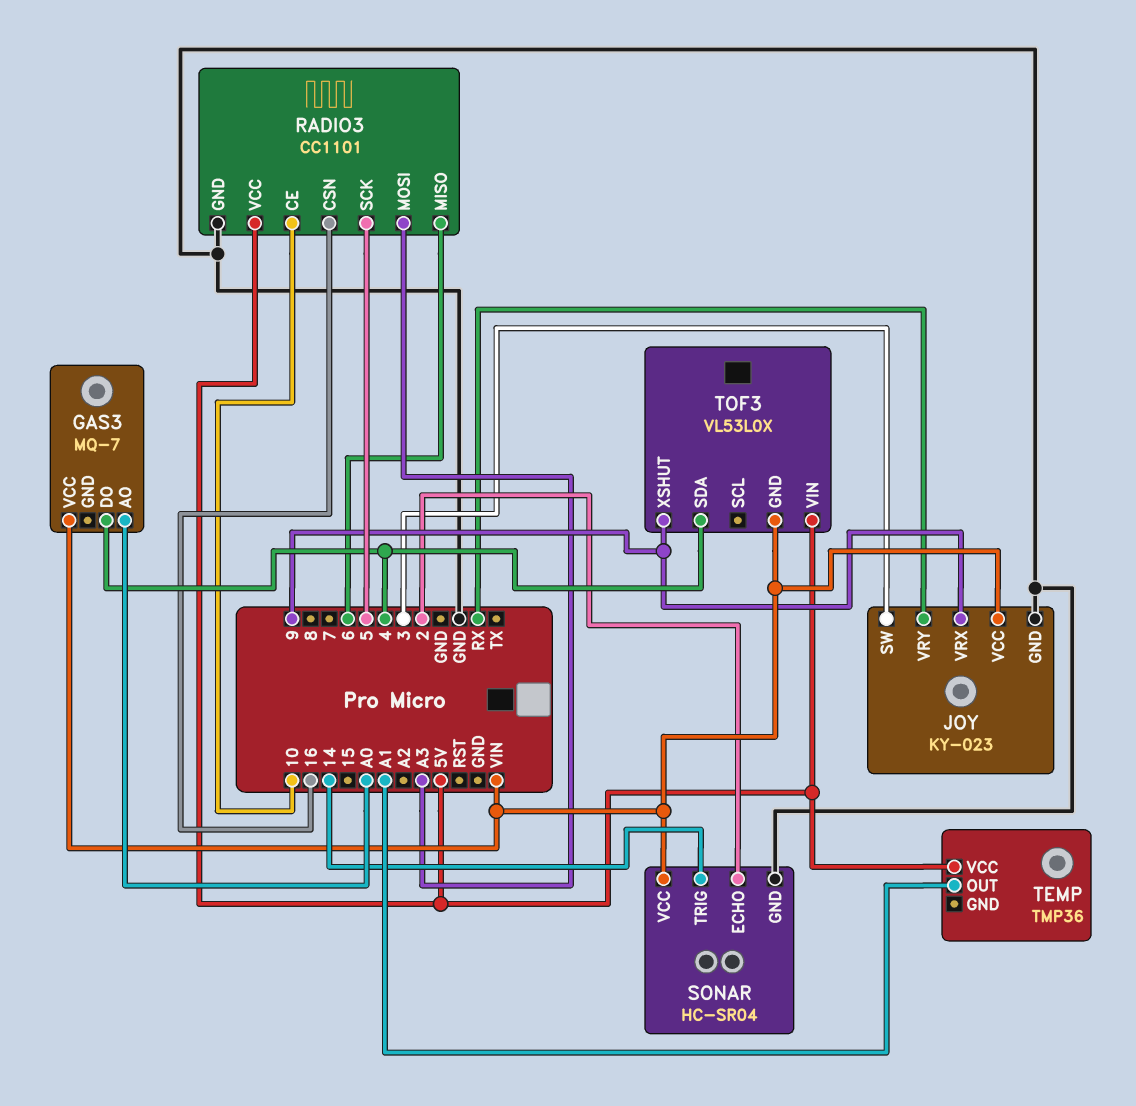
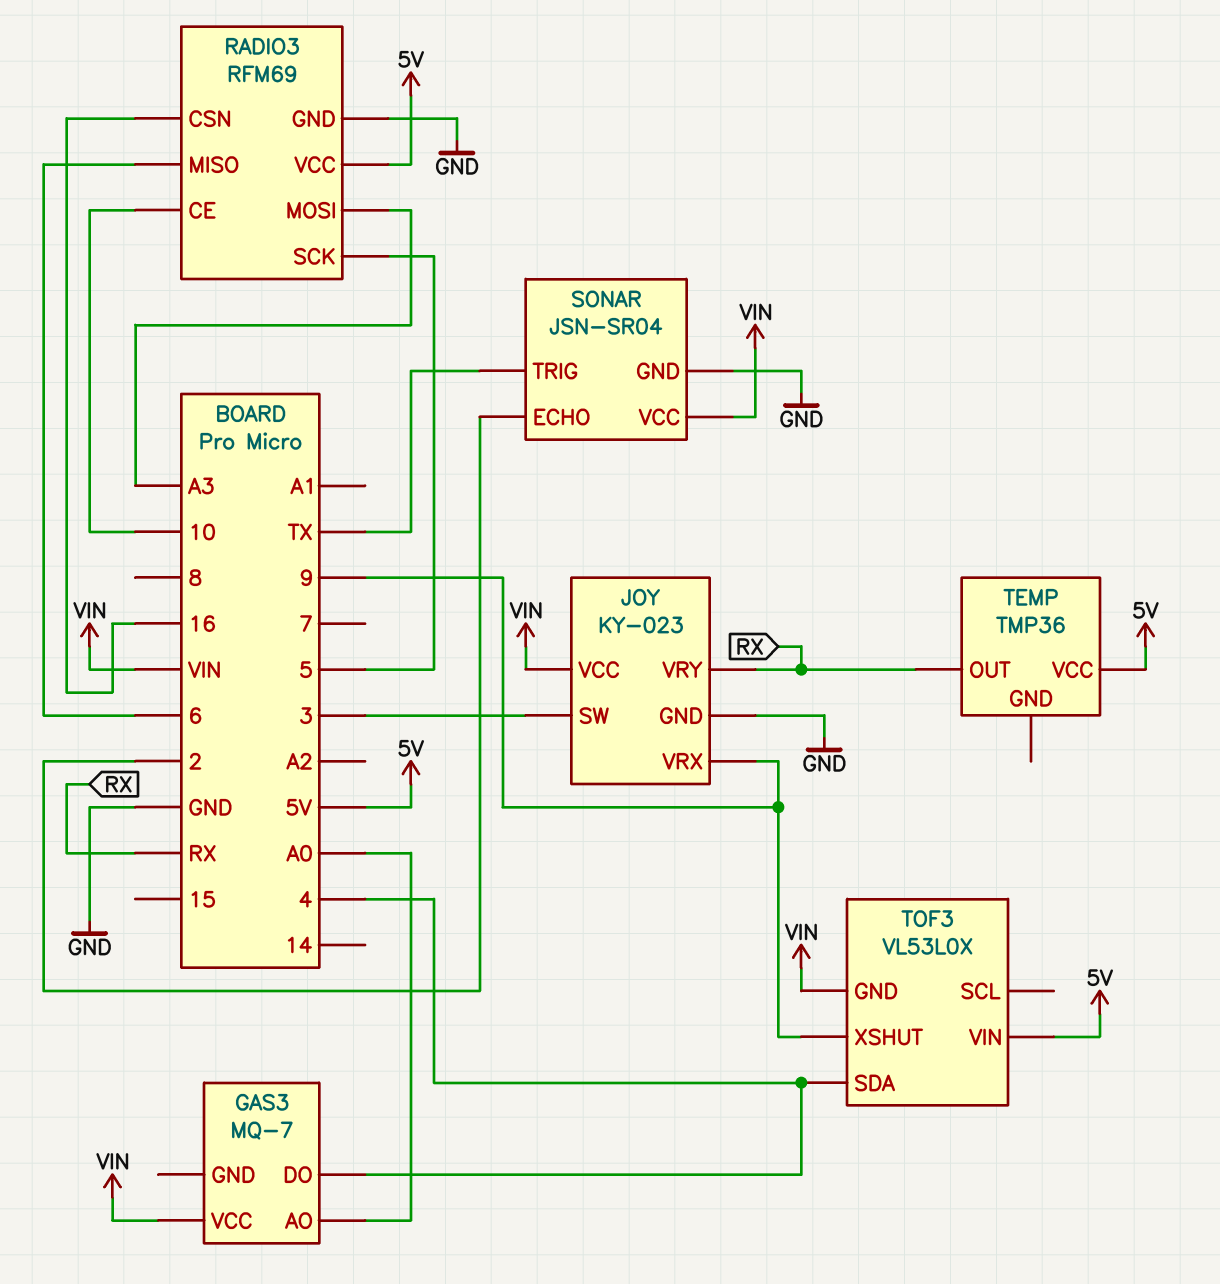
RADIO3: CC1101 -> RFM69
SONAR: HC-SR04 -> JSN-SR04
SONAR pin TRIG: 14 -> TX
TEMP pin OUT: A1 -> RX

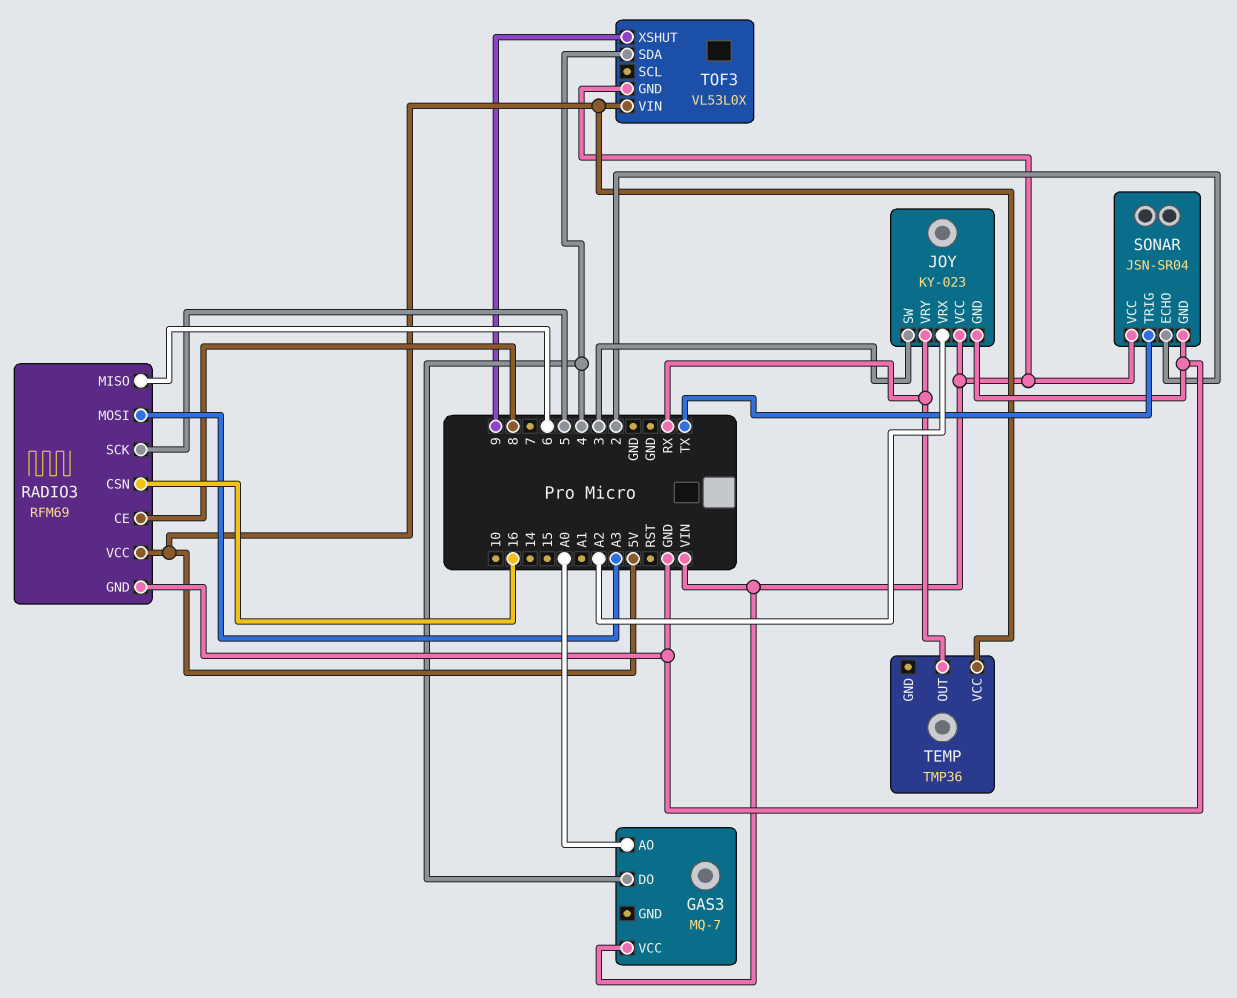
JOY pin VRX: 9 -> A2
RADIO3 pin CE: 10 -> 8

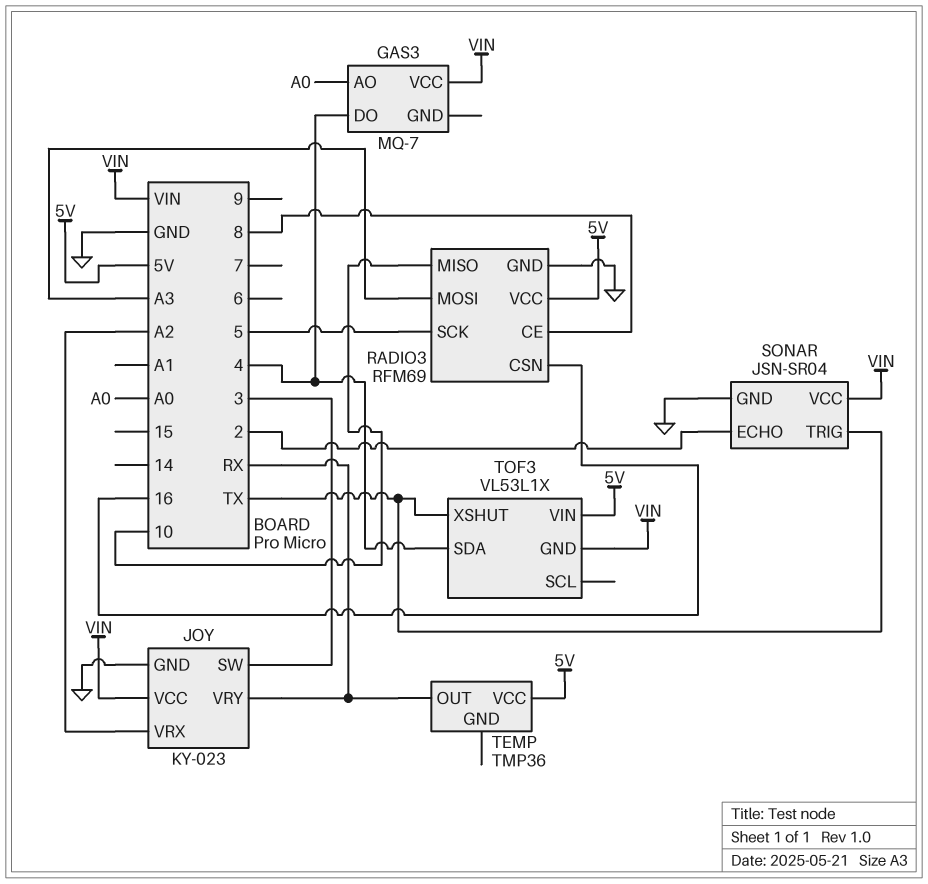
RADIO3 pin MISO: 6 -> 10
TOF3: VL53L0X -> VL53L1X
TOF3 pin XSHUT: 9 -> TX

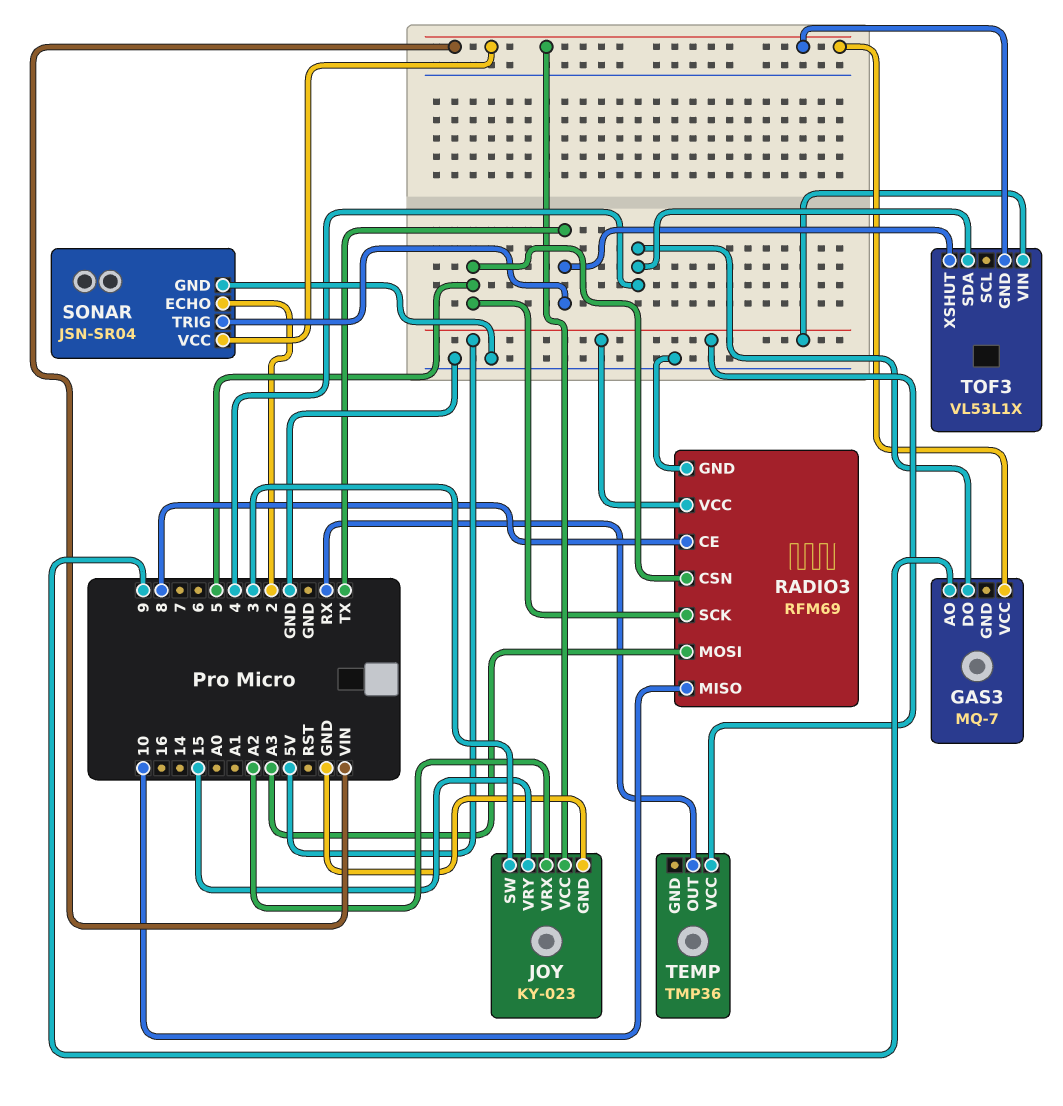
GAS3 pin AO: A0 -> 9
JOY pin VRY: RX -> 15
RADIO3 pin CSN: 16 -> 5

